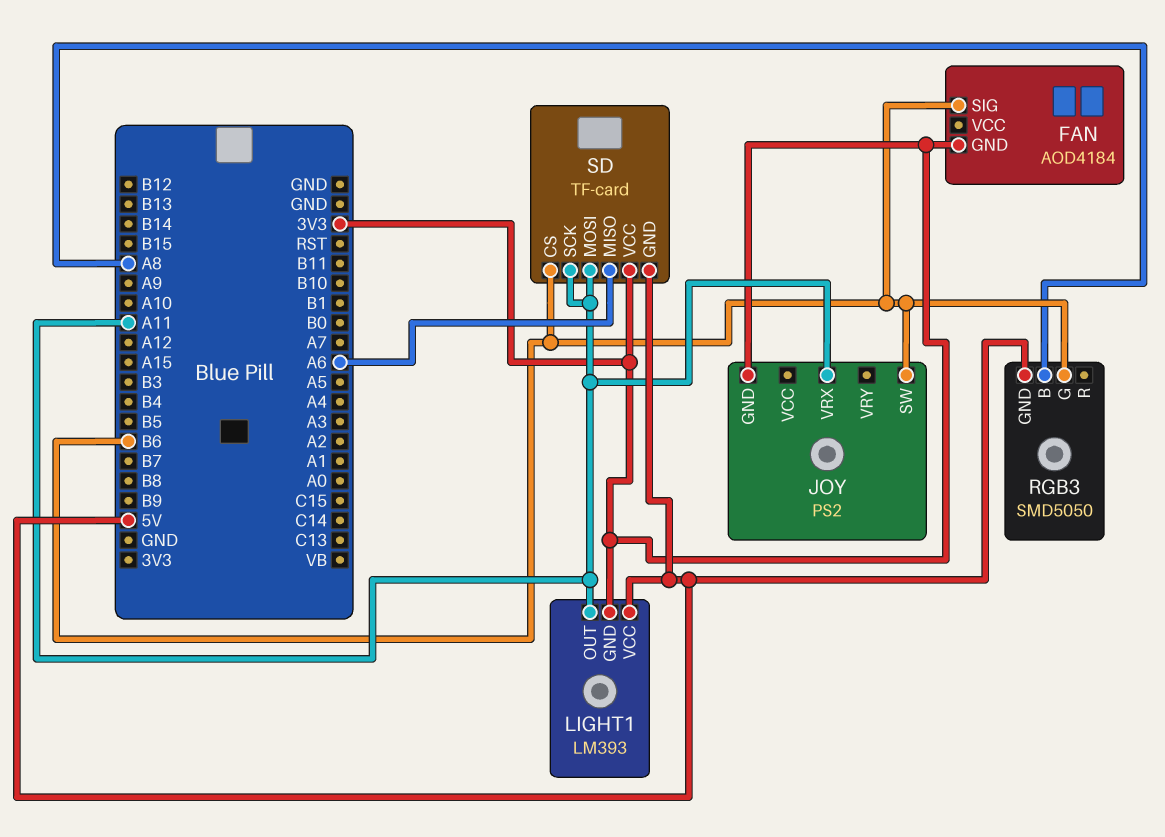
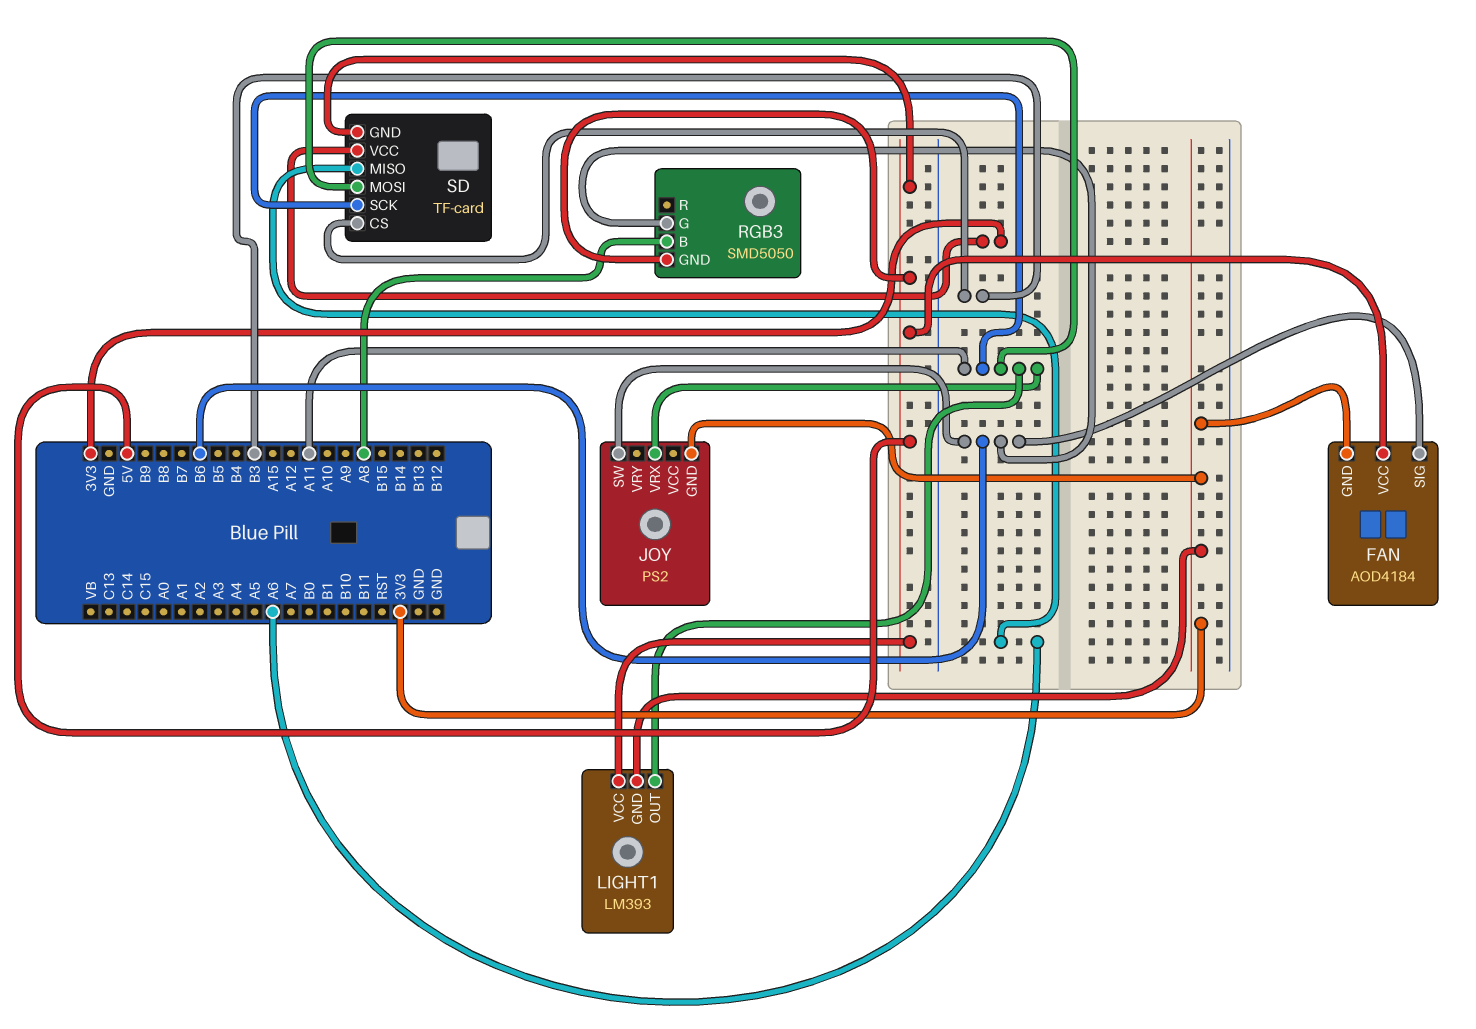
FAN pin VCC: none -> 5V
SD pin CS: B6 -> B3

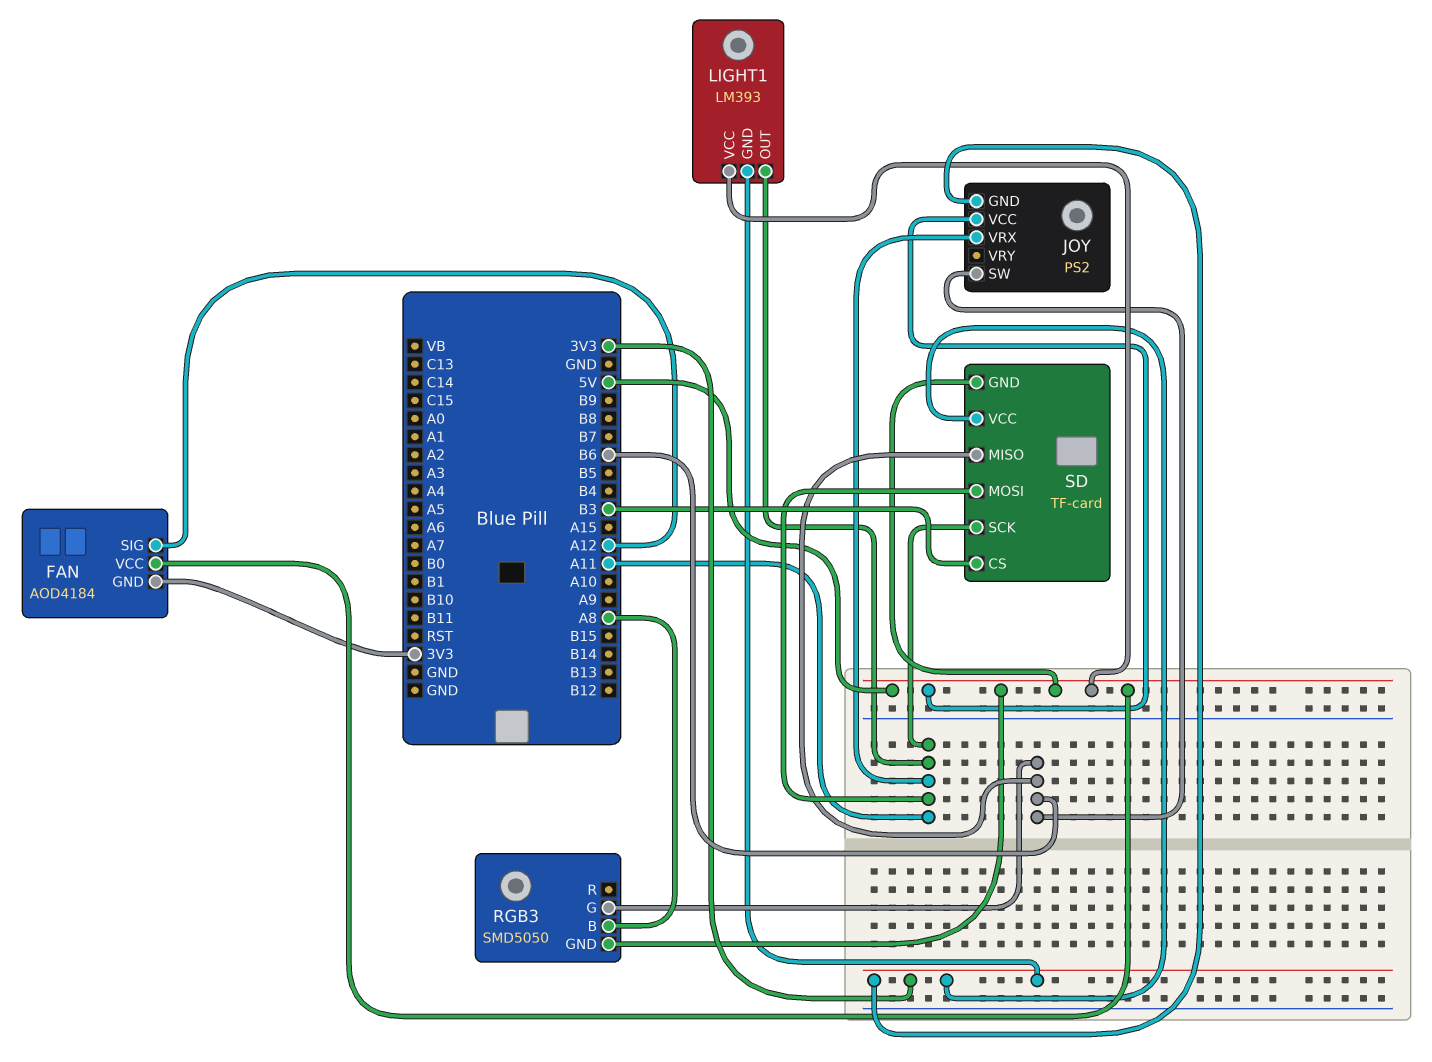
FAN pin SIG: B6 -> A12
JOY pin VCC: none -> 5V
SD pin MISO: A6 -> B6

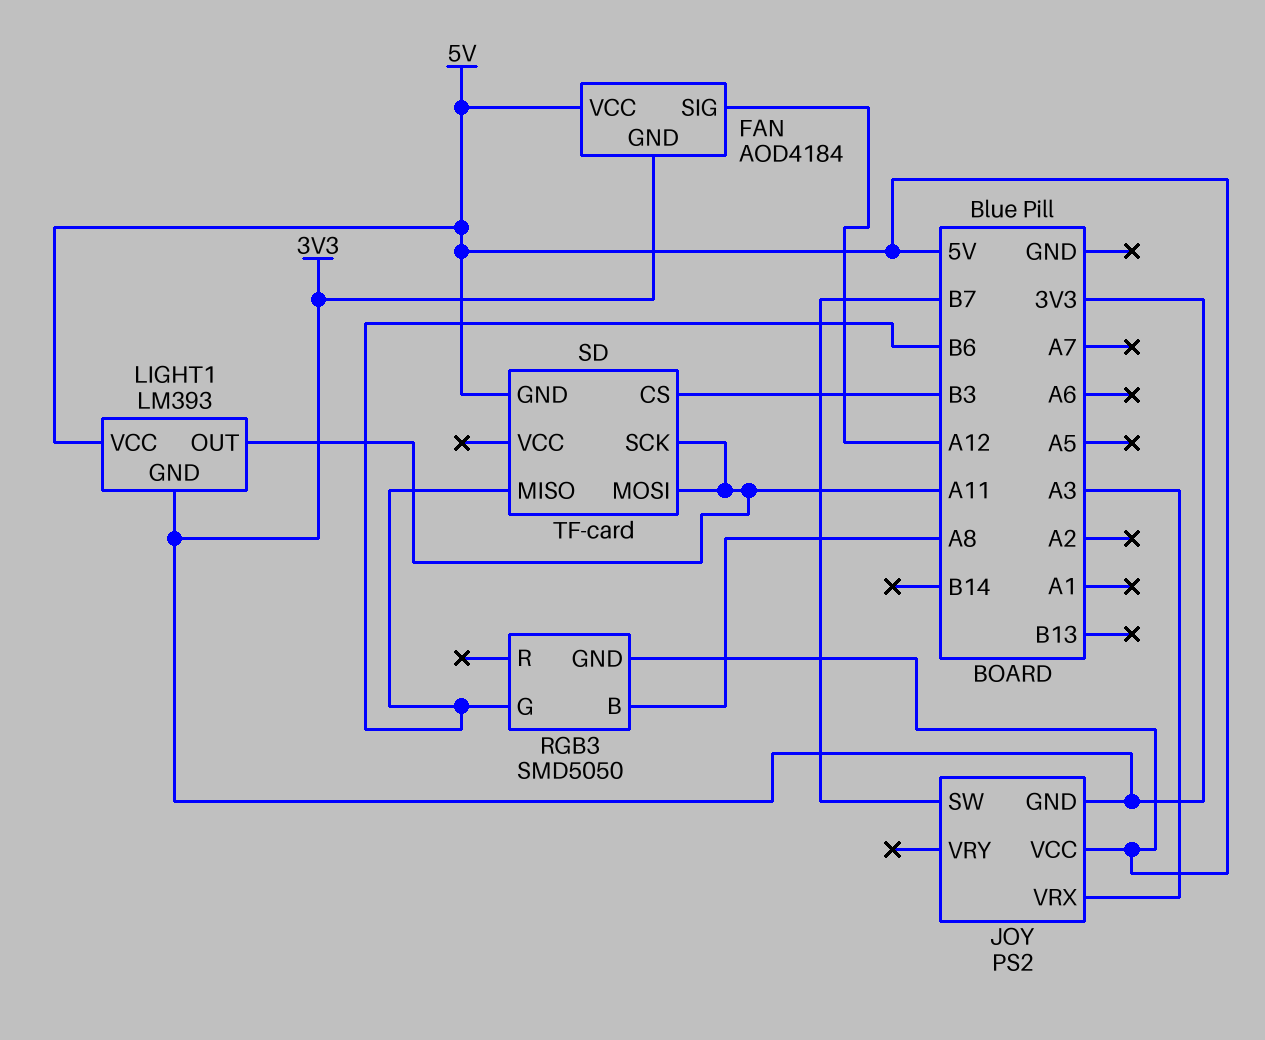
JOY pin SW: B6 -> B7
JOY pin VRX: A11 -> A3
SD pin VCC: 3V3 -> none

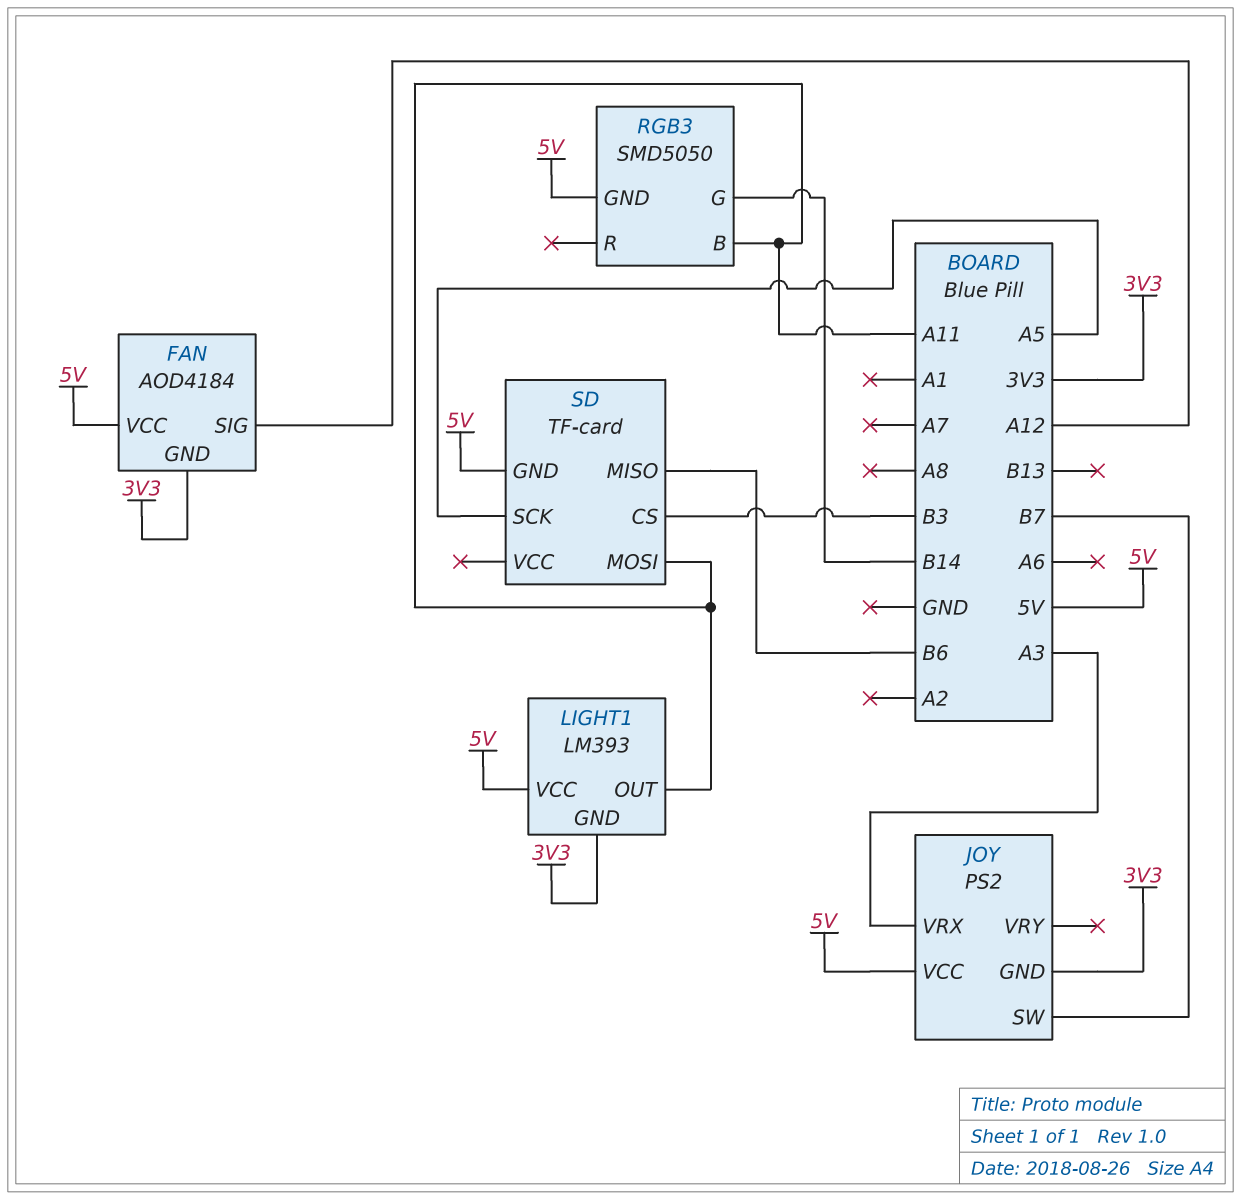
RGB3 pin B: A8 -> A11
RGB3 pin G: B6 -> B14
SD pin SCK: A11 -> A5

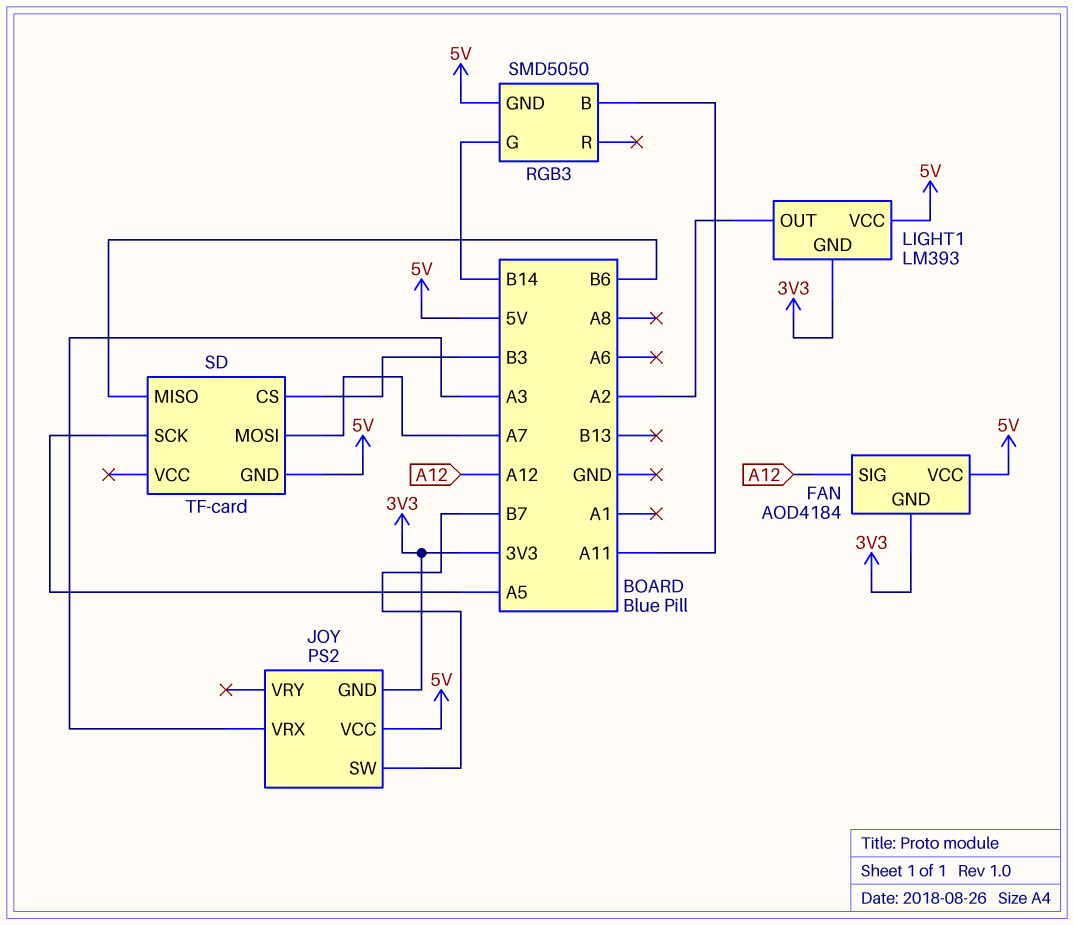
LIGHT1 pin OUT: A11 -> A2
SD pin MOSI: A11 -> A7

